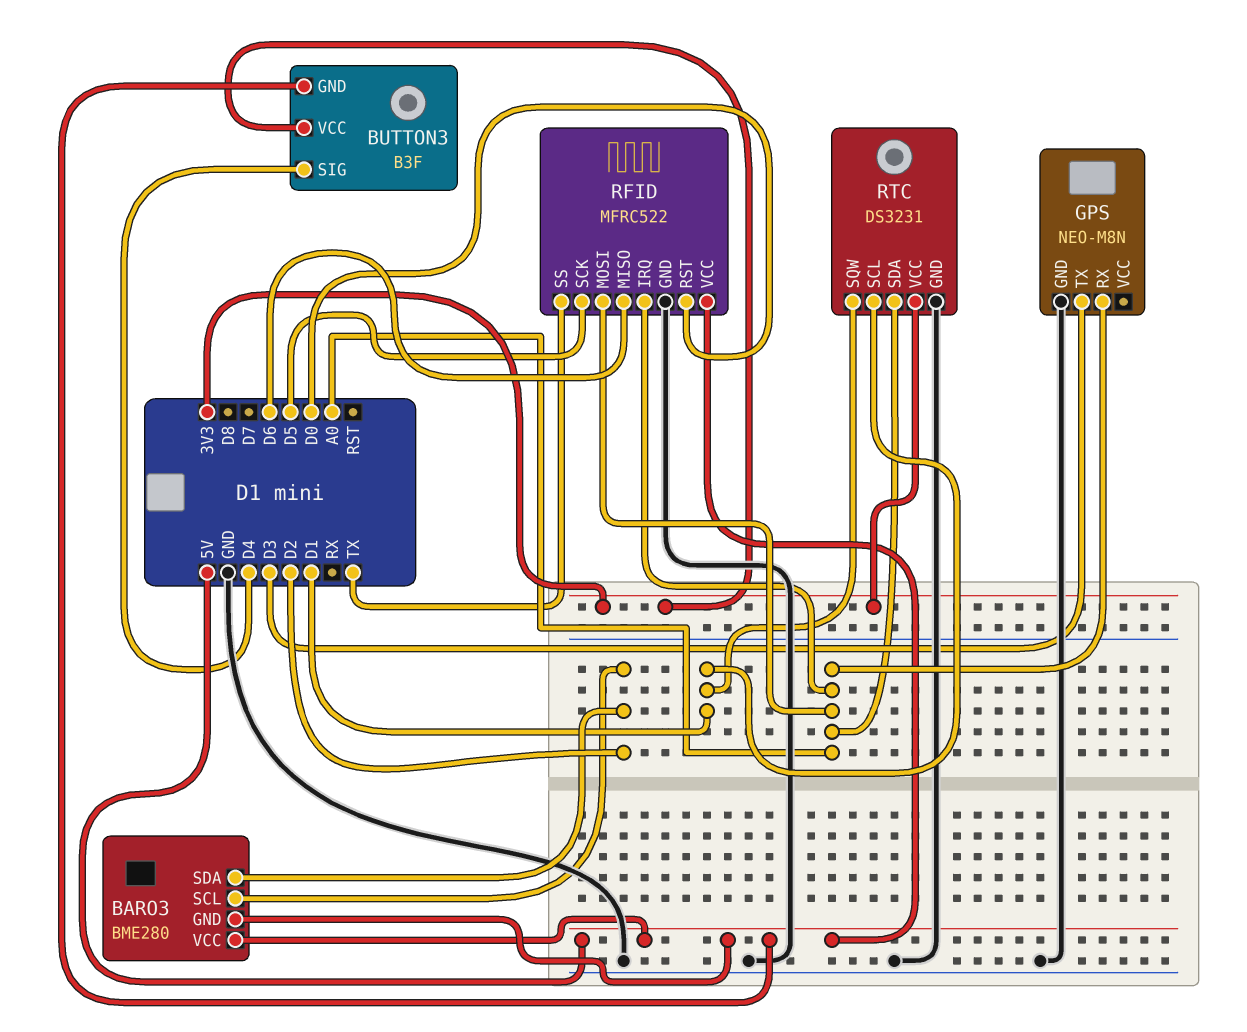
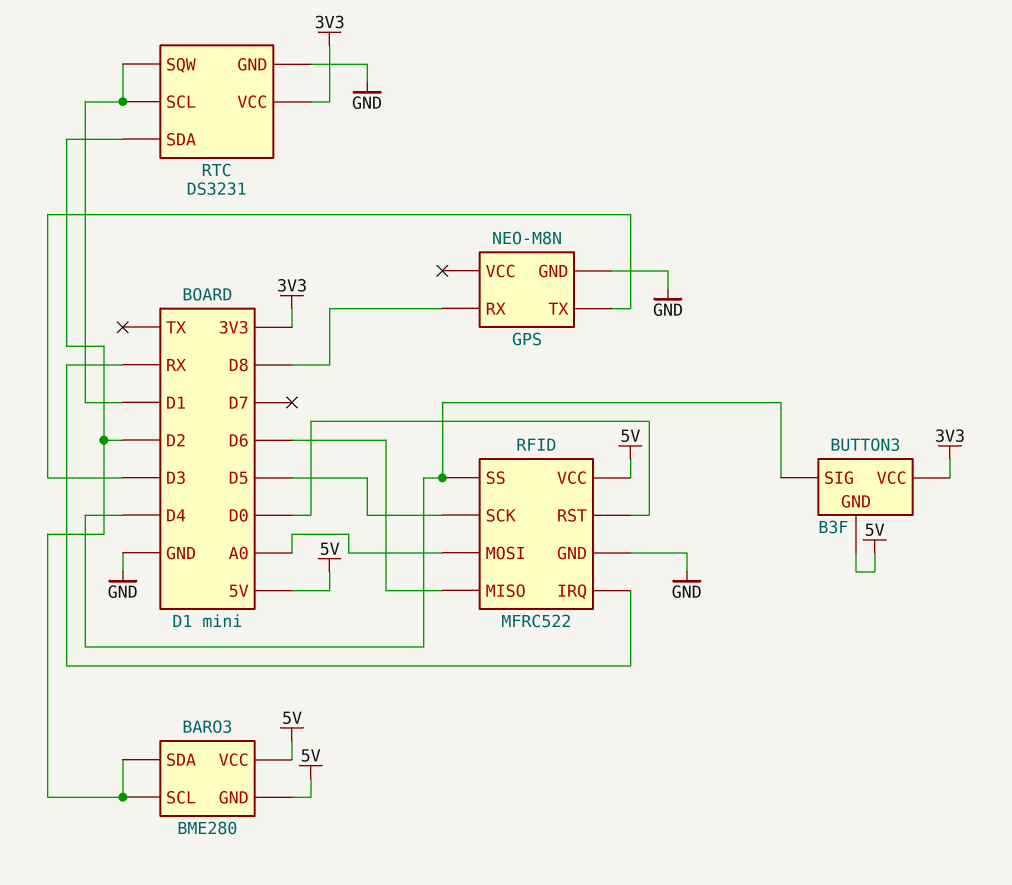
GPS pin RX: A0 -> D8
RFID pin IRQ: A0 -> RX
RFID pin SS: TX -> D4
RTC pin SDA: A0 -> D2

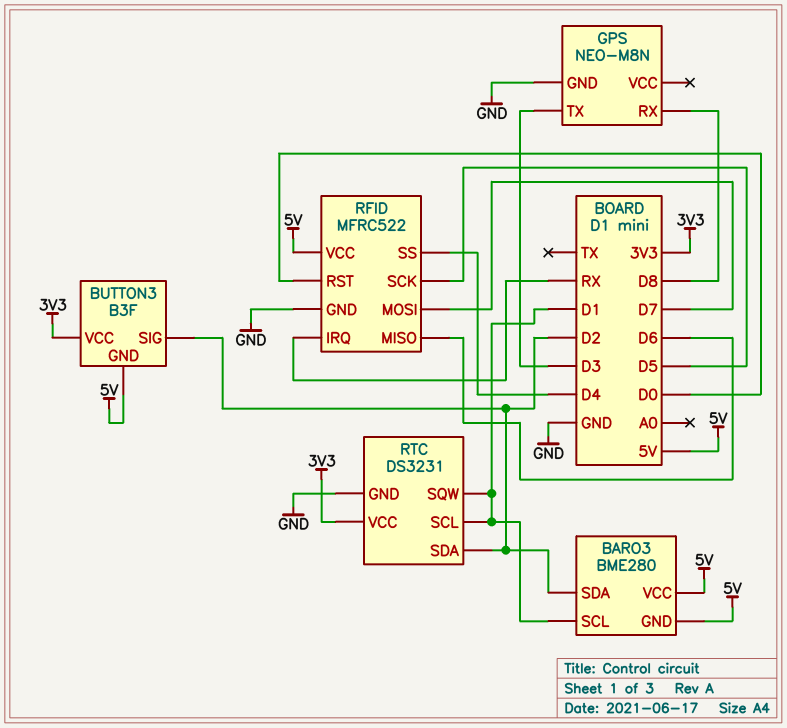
BARO3 pin SCL: D2 -> D1
BUTTON3 pin SIG: D4 -> D2
RFID pin MOSI: A0 -> D7

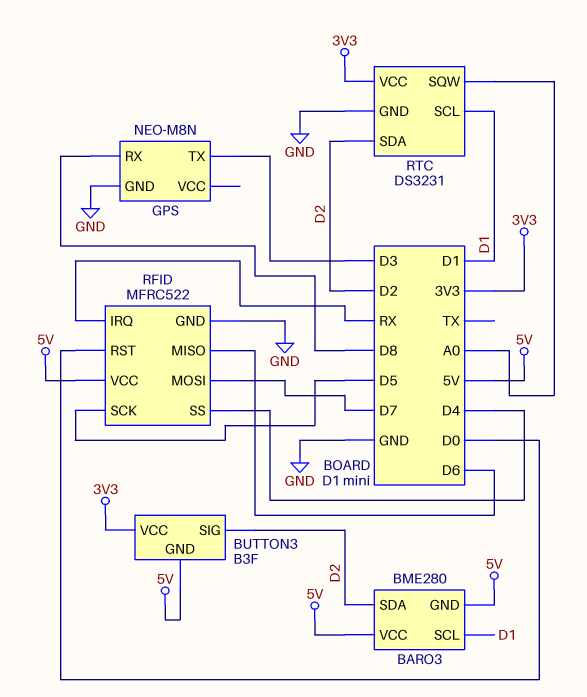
RTC pin SQW: D1 -> A0

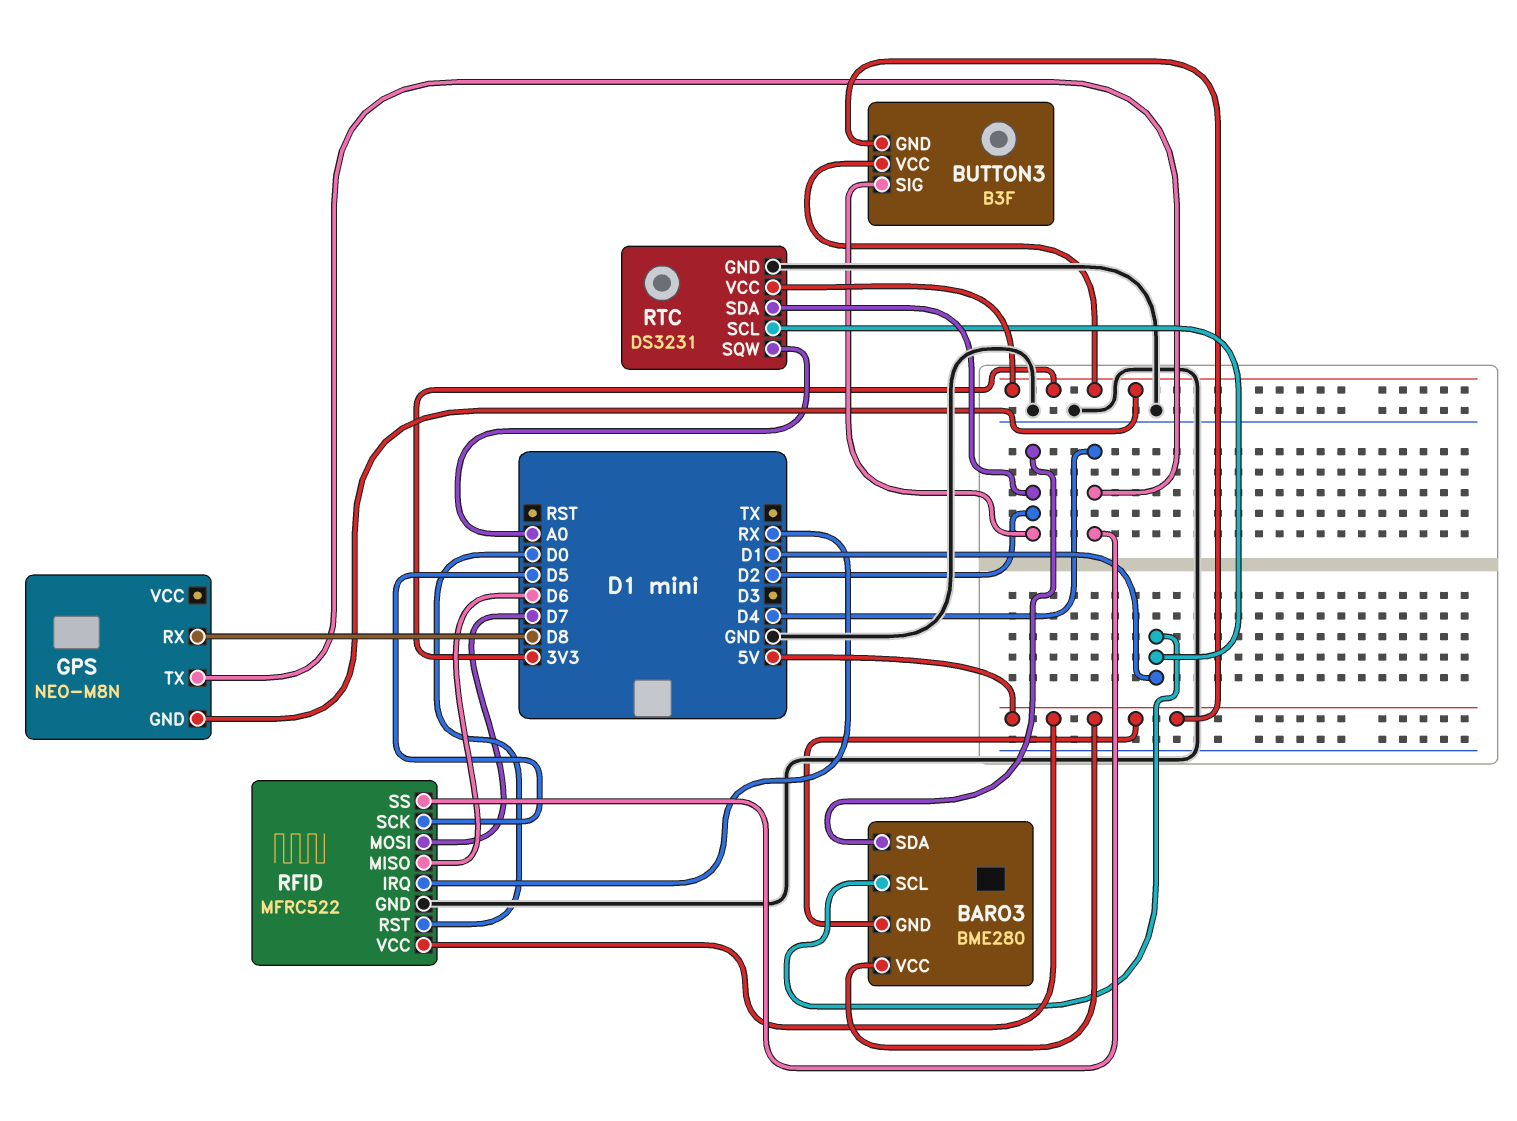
GPS pin GND: GND -> 3V3
GPS pin TX: D3 -> D4

